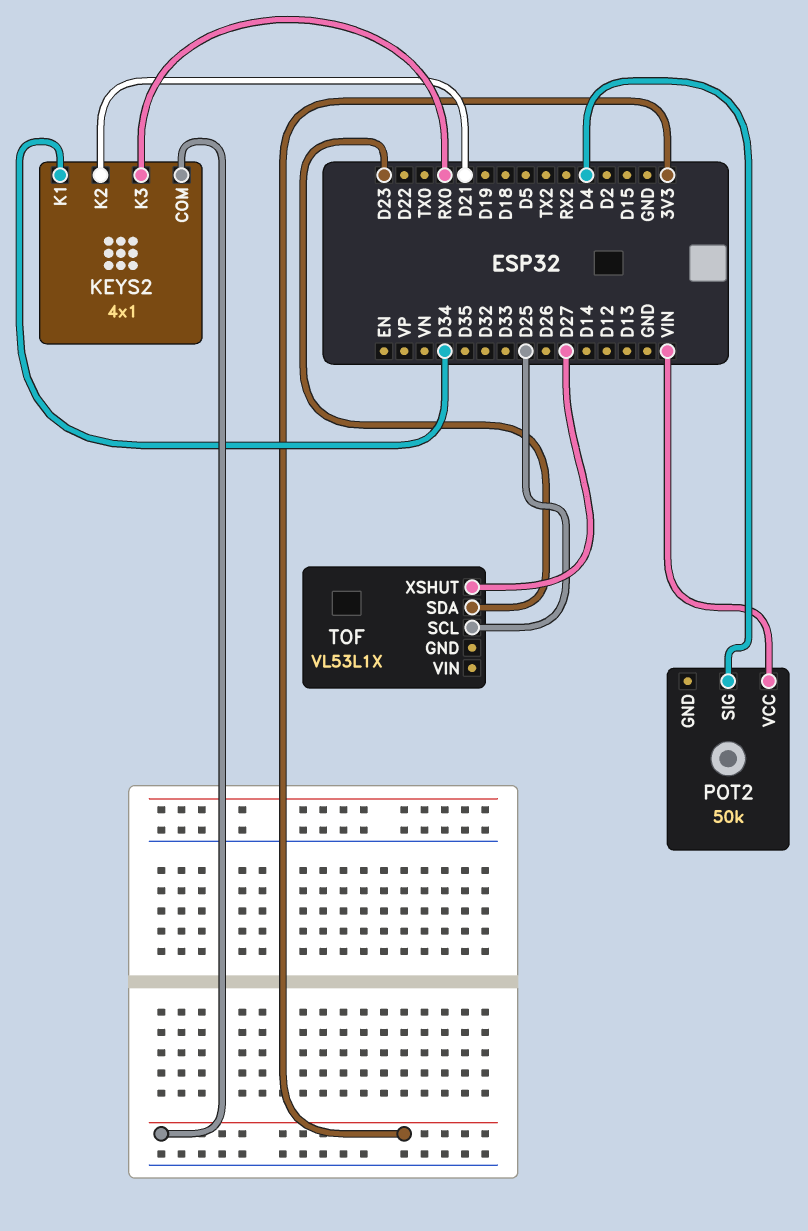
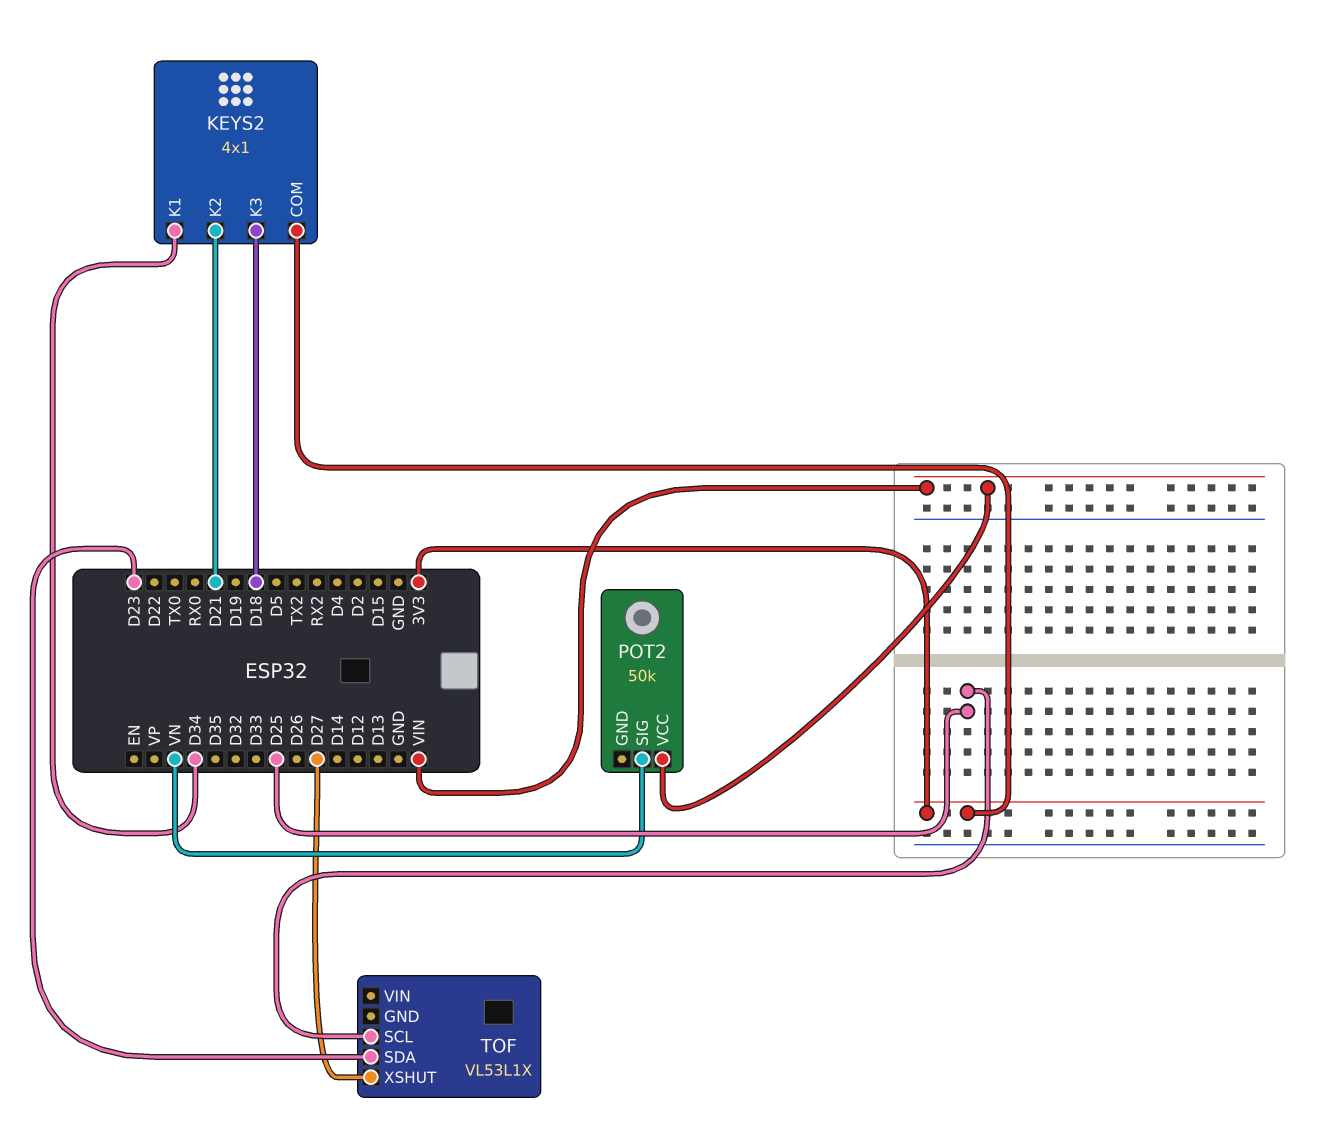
KEYS2 pin K3: RX0 -> D18
POT2 pin SIG: D4 -> VN

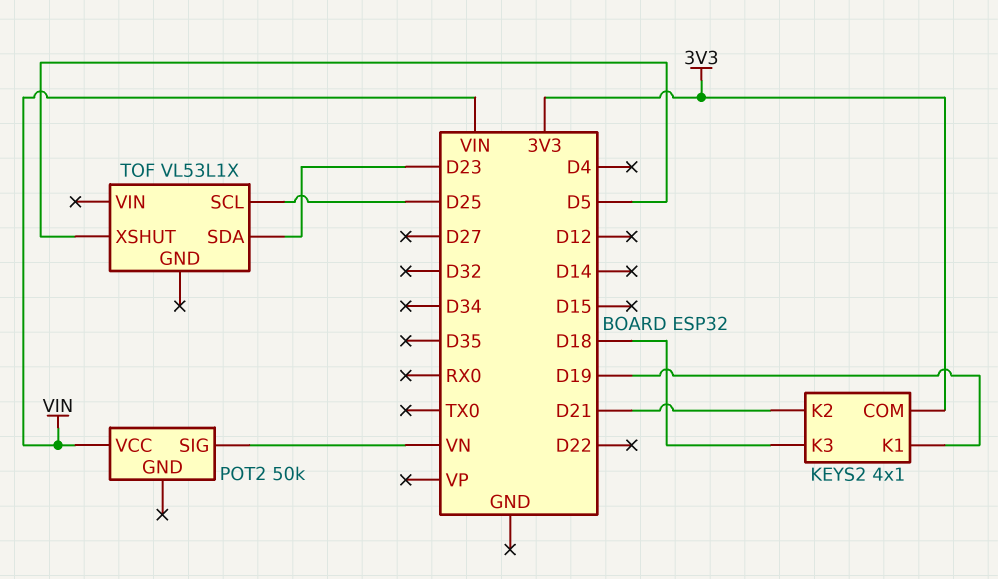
KEYS2 pin K1: D34 -> D19
TOF pin XSHUT: D27 -> D5

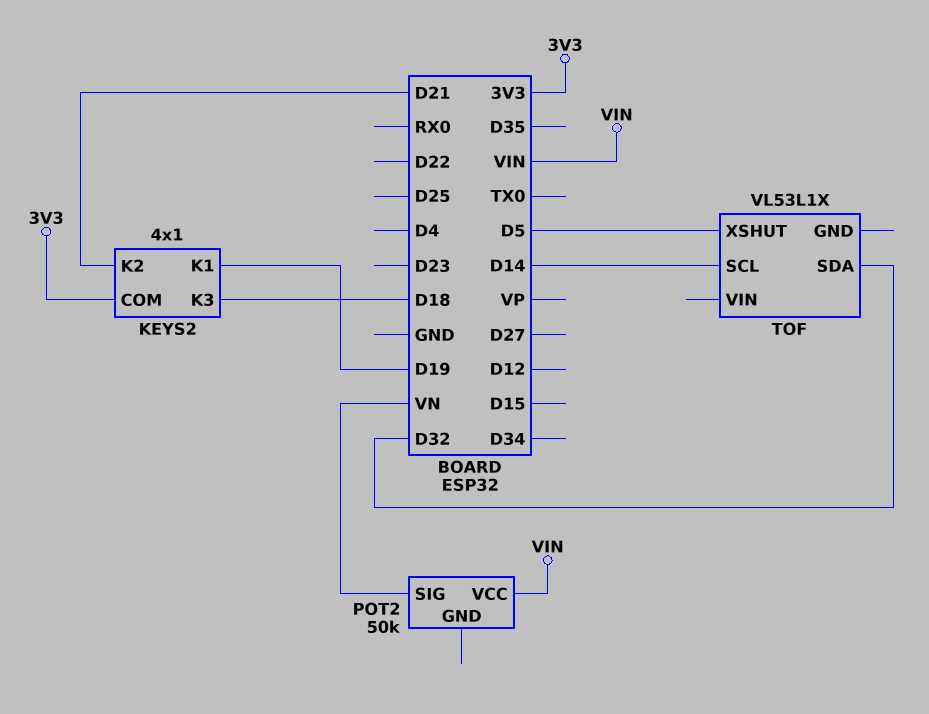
TOF pin SCL: D25 -> D14
TOF pin SDA: D23 -> D32

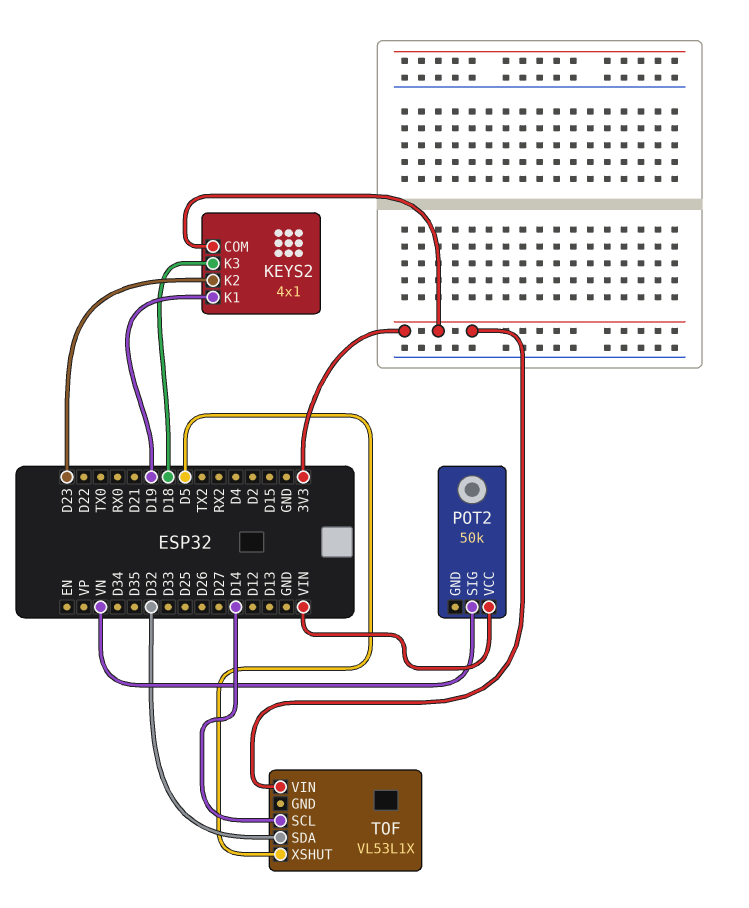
KEYS2 pin K2: D21 -> D23
TOF pin VIN: none -> 3V3

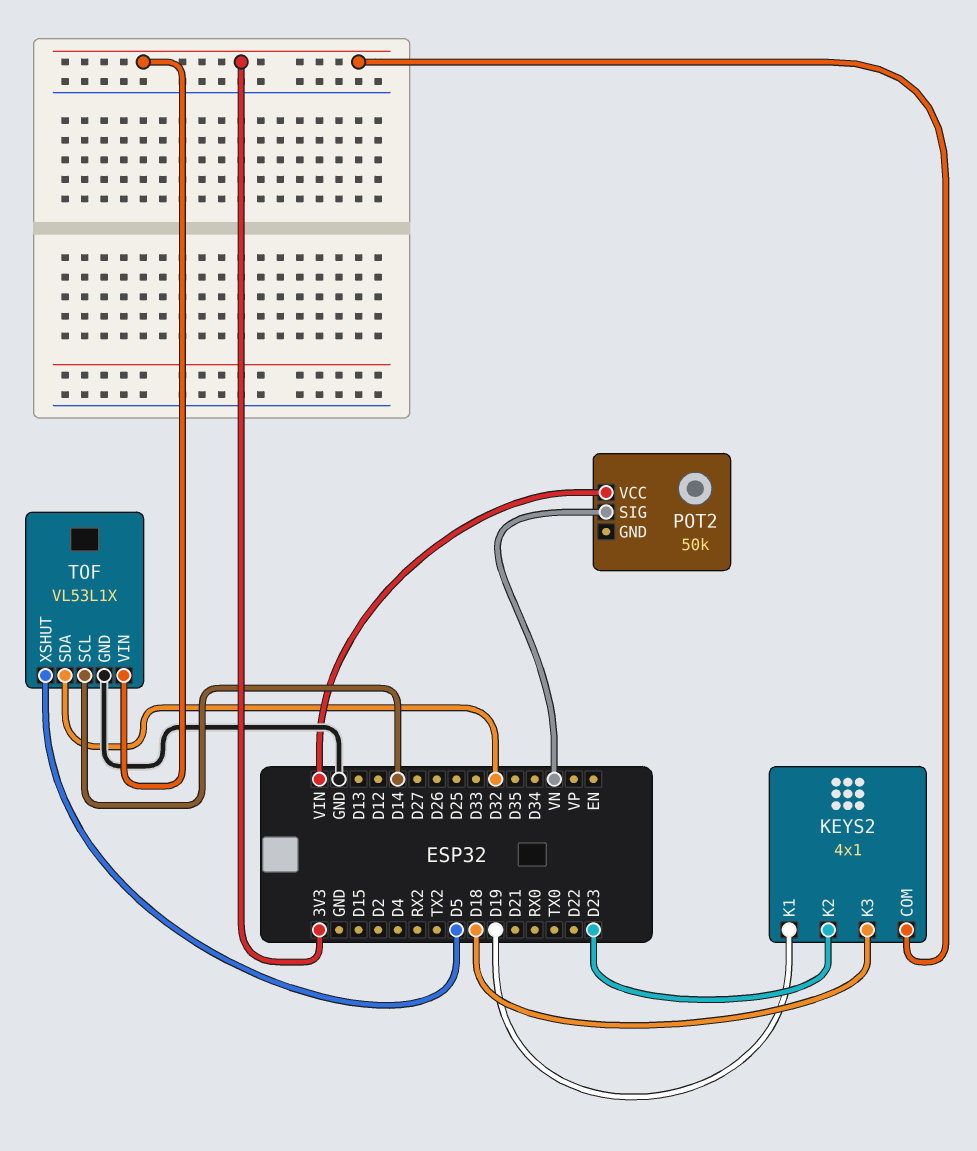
TOF pin GND: none -> GND

